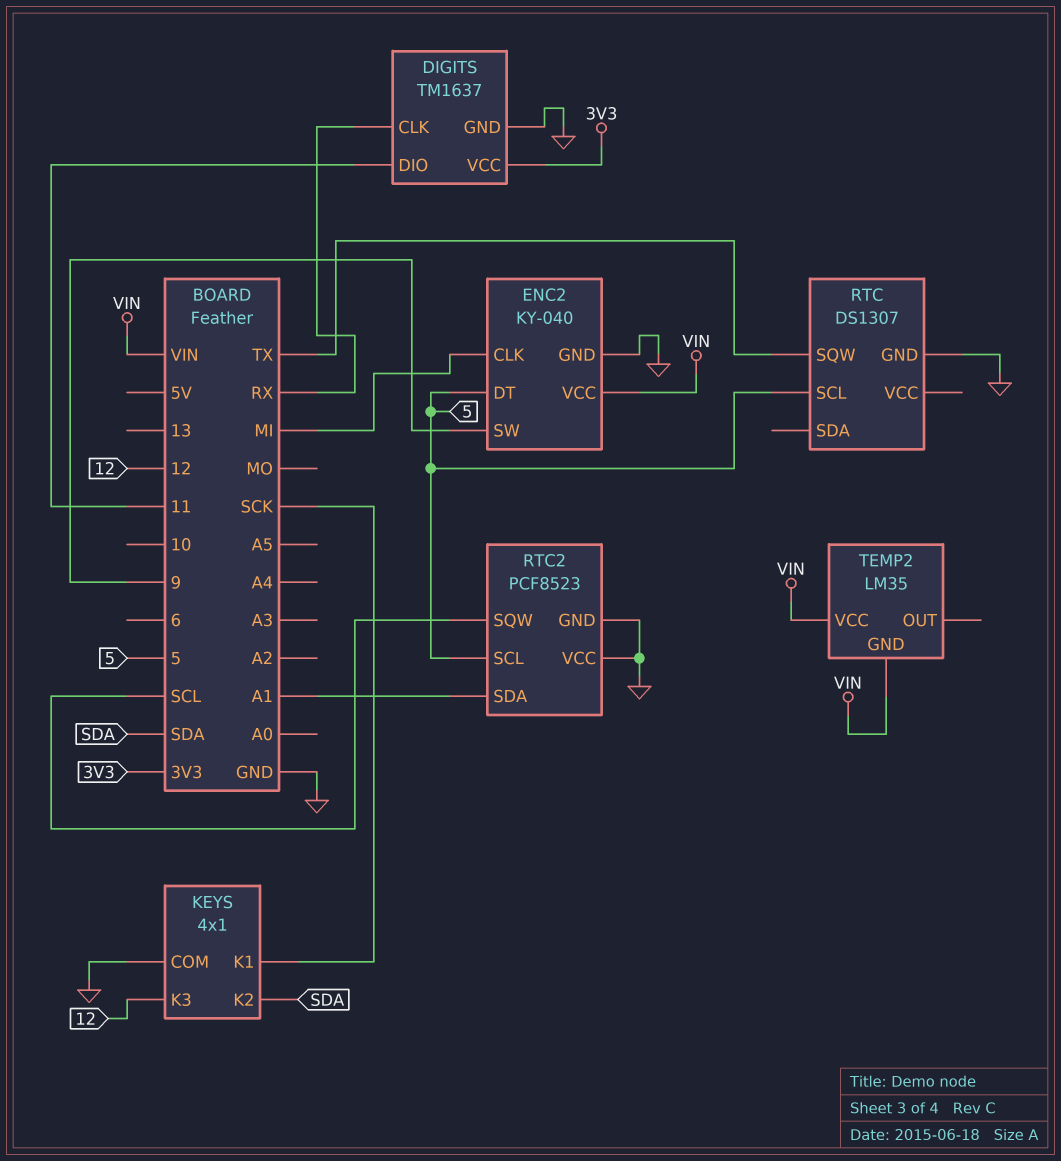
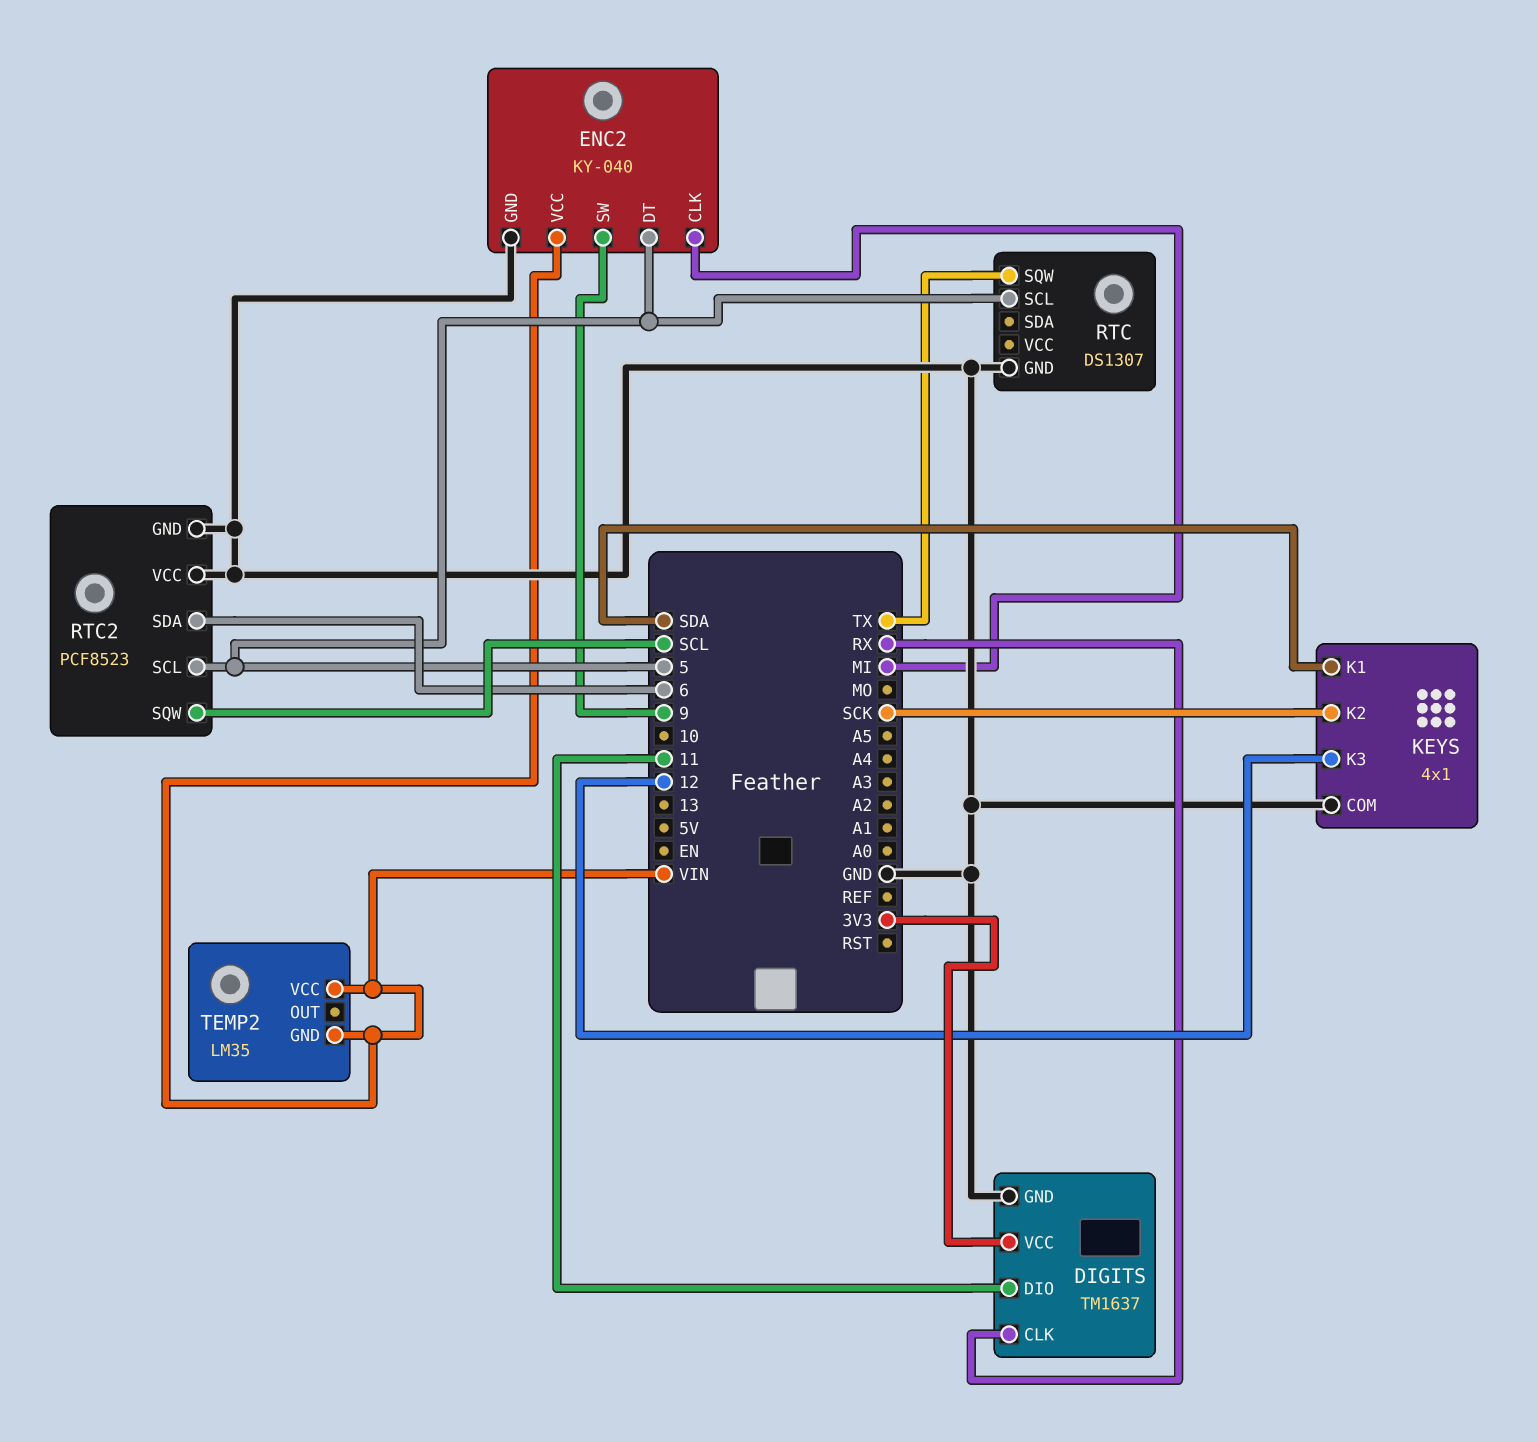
KEYS pin K1: SCK -> SDA
KEYS pin K2: SDA -> SCK
RTC2 pin SDA: A1 -> 6

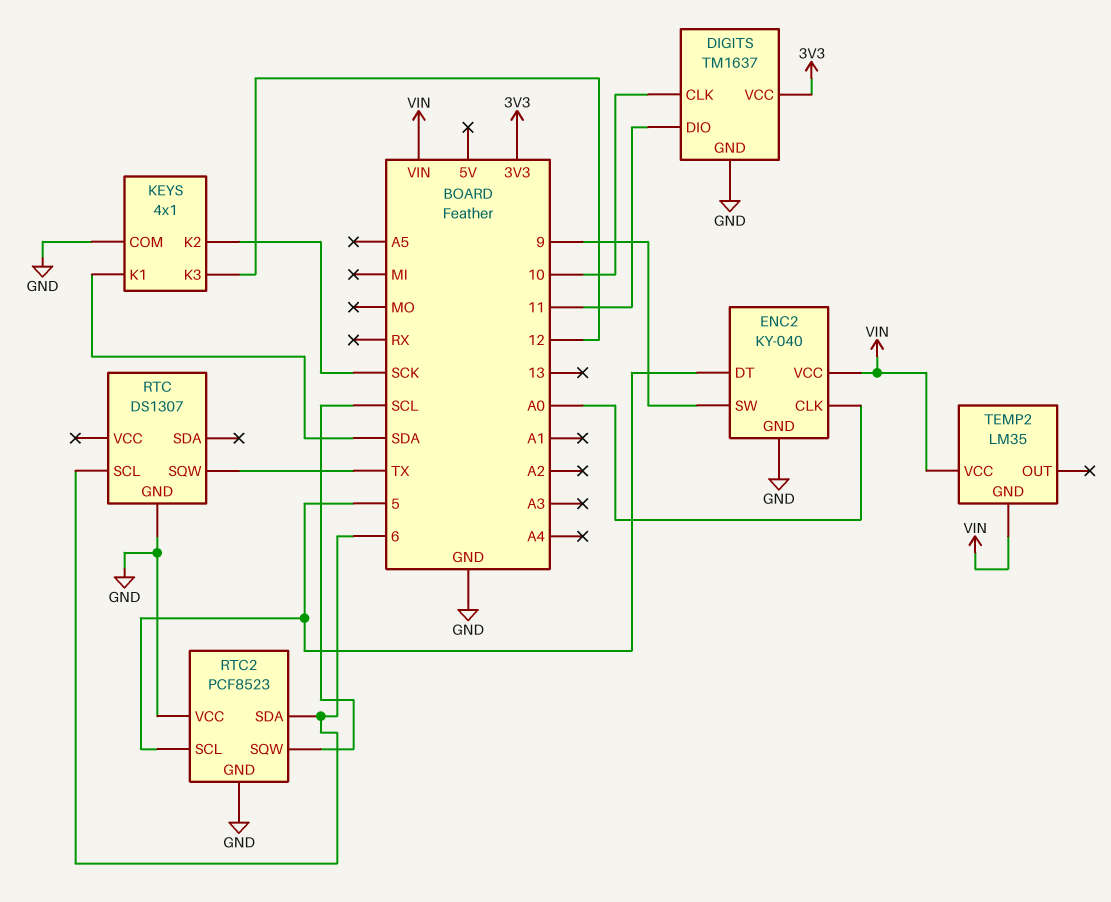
DIGITS pin CLK: RX -> 10
ENC2 pin CLK: MI -> A0
RTC pin SCL: 5 -> 6

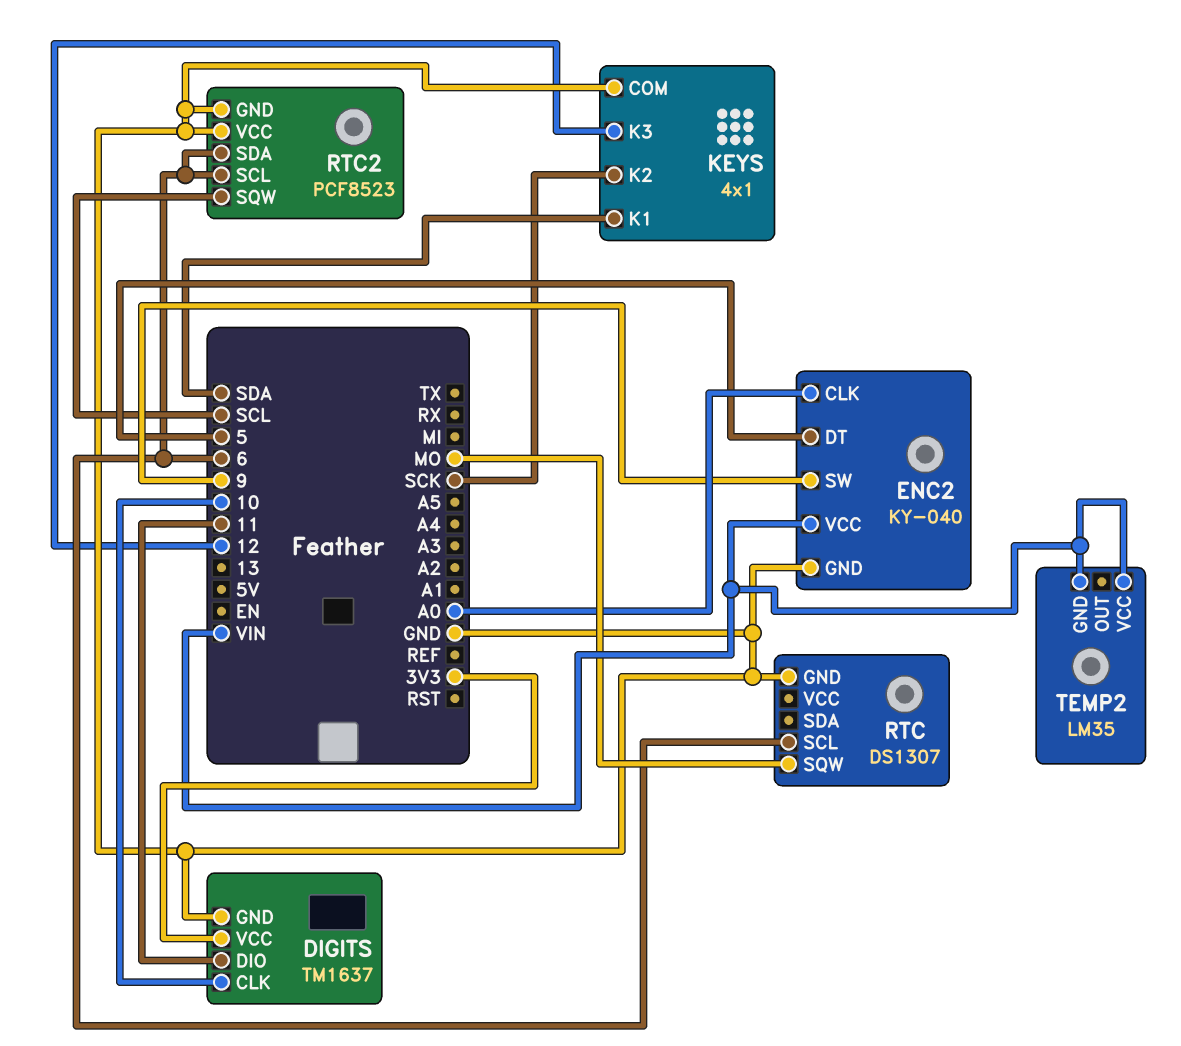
RTC pin SQW: TX -> MO
RTC2 pin SCL: 5 -> 6

